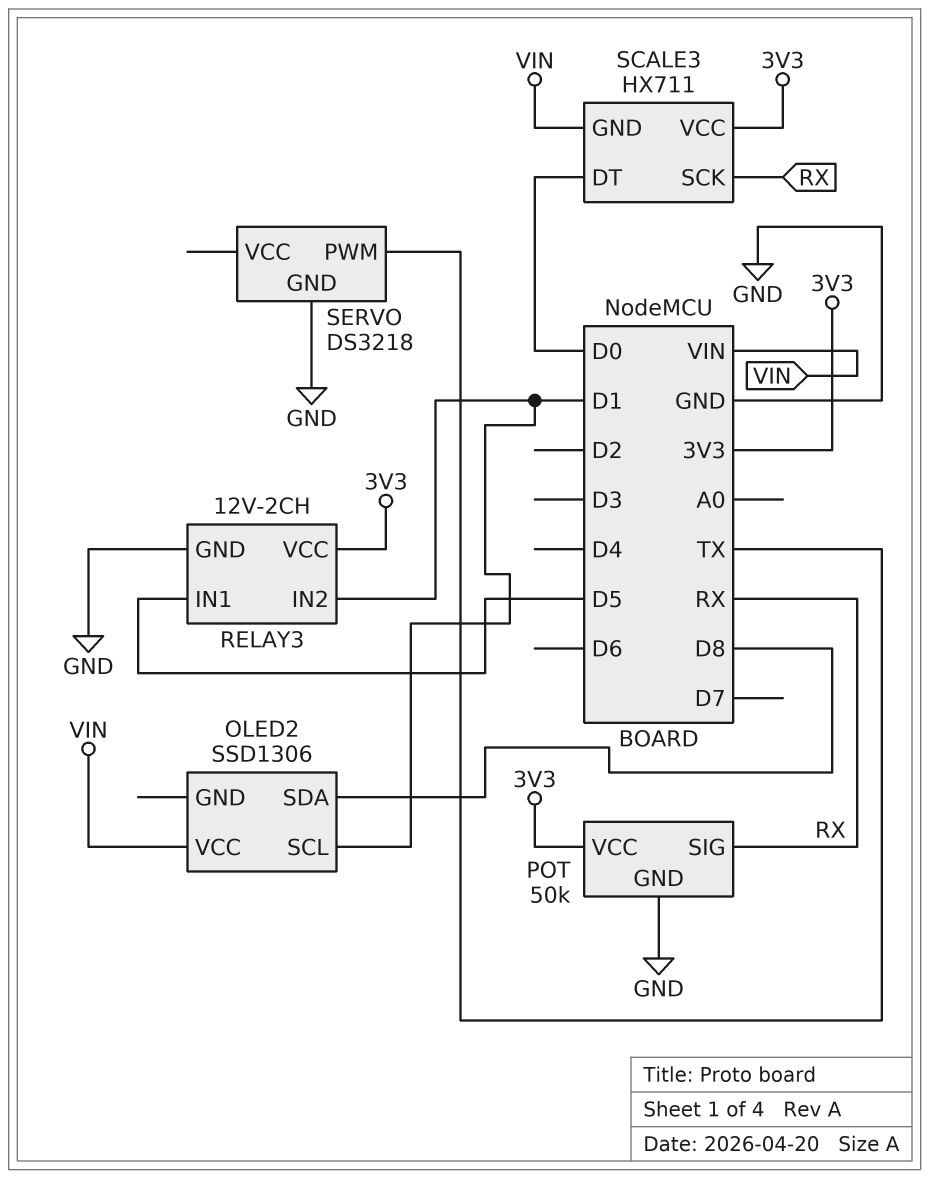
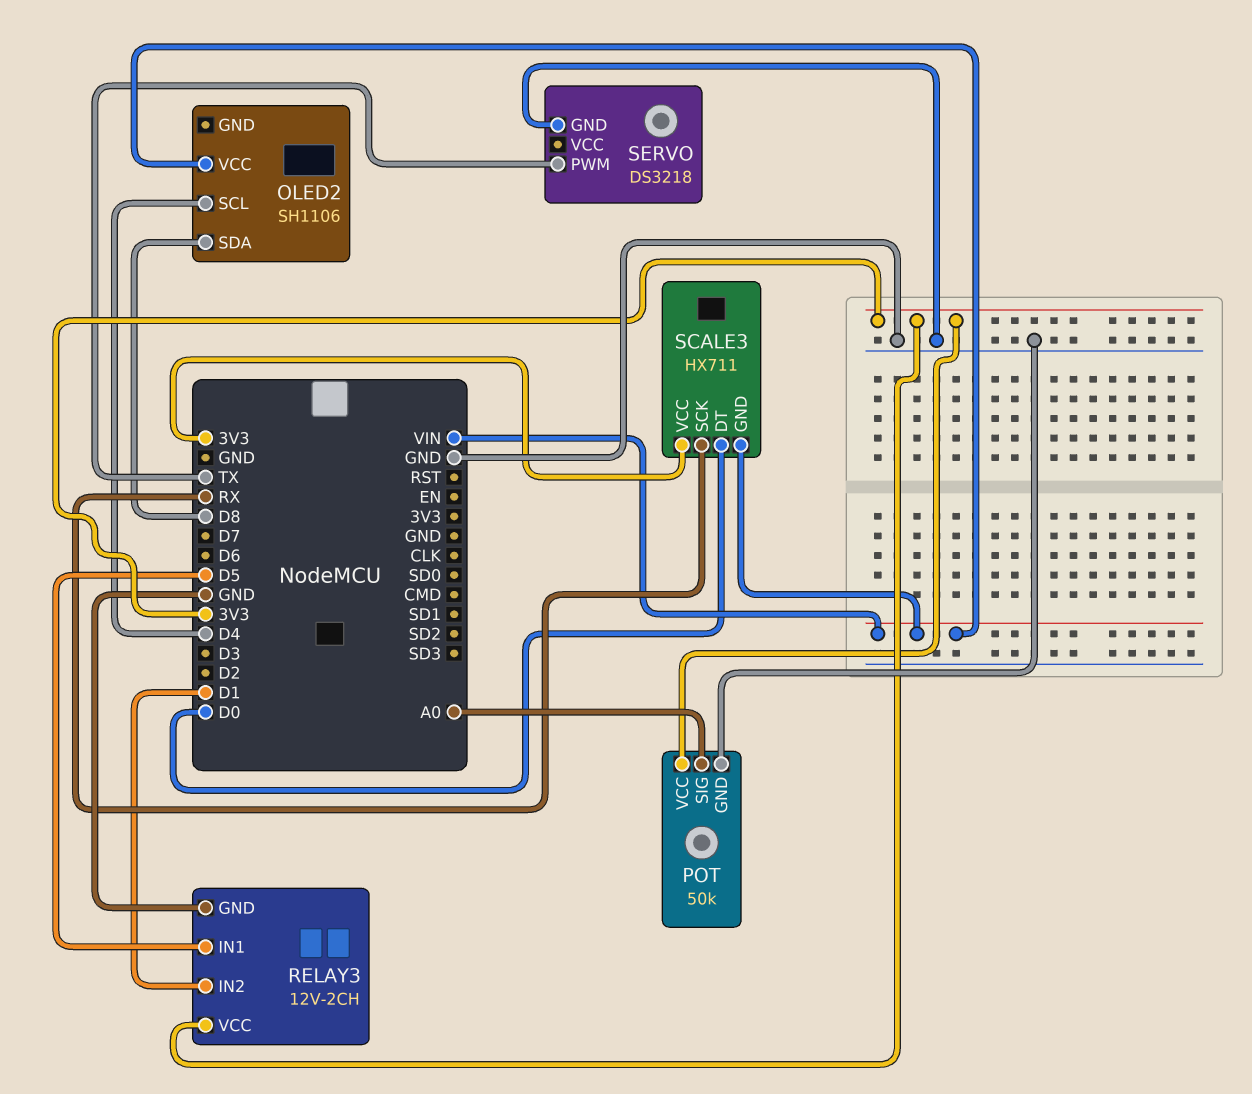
OLED2: SSD1306 -> SH1106
OLED2 pin SCL: D1 -> D4
POT pin SIG: RX -> A0

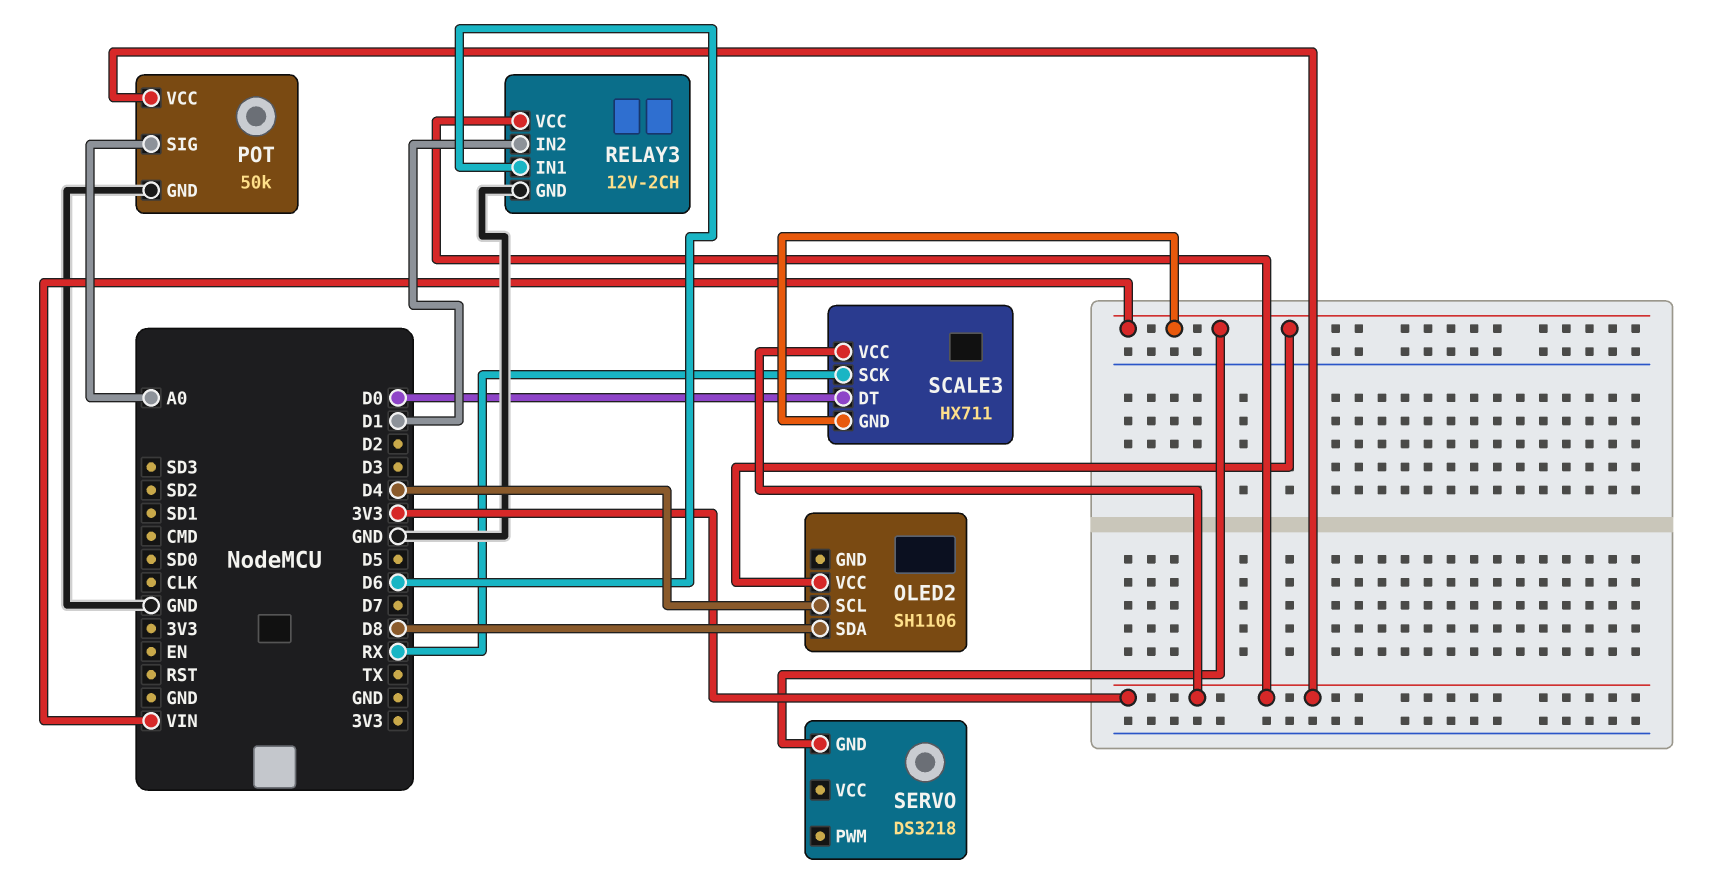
RELAY3 pin IN1: D5 -> D6
SERVO pin GND: GND -> VIN
SERVO pin PWM: TX -> none

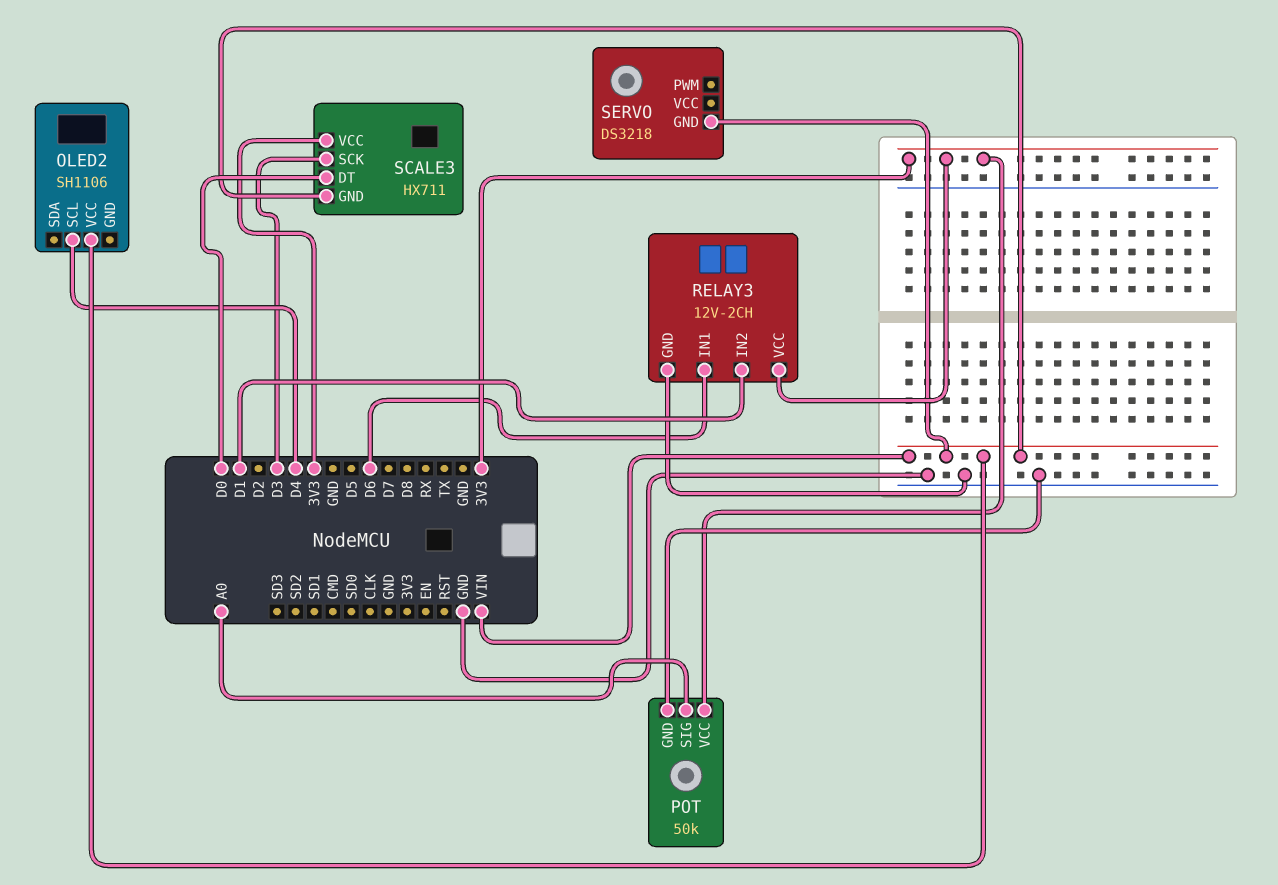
OLED2 pin SDA: D8 -> none
SCALE3 pin SCK: RX -> D3

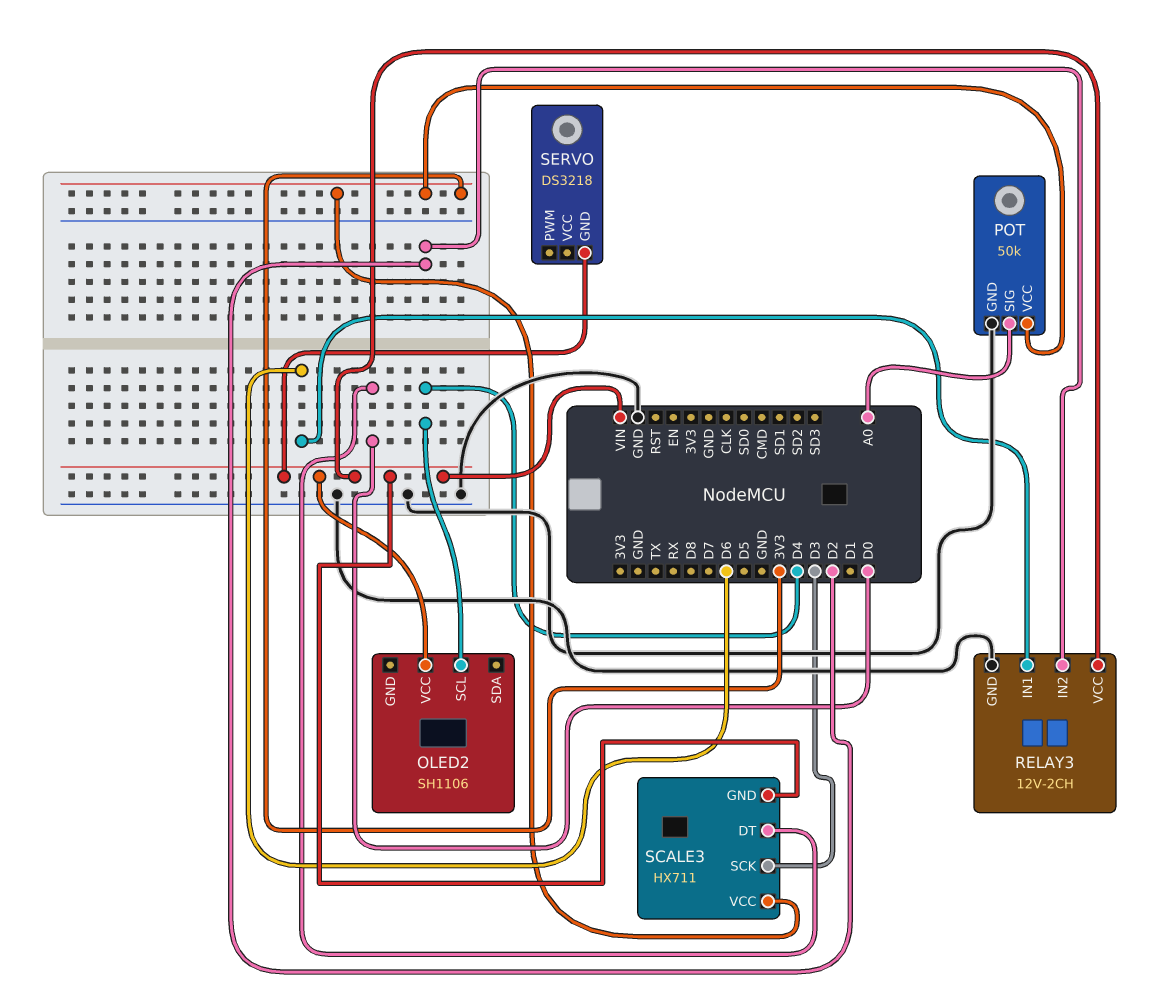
RELAY3 pin IN2: D1 -> D2
RELAY3 pin VCC: 3V3 -> VIN

